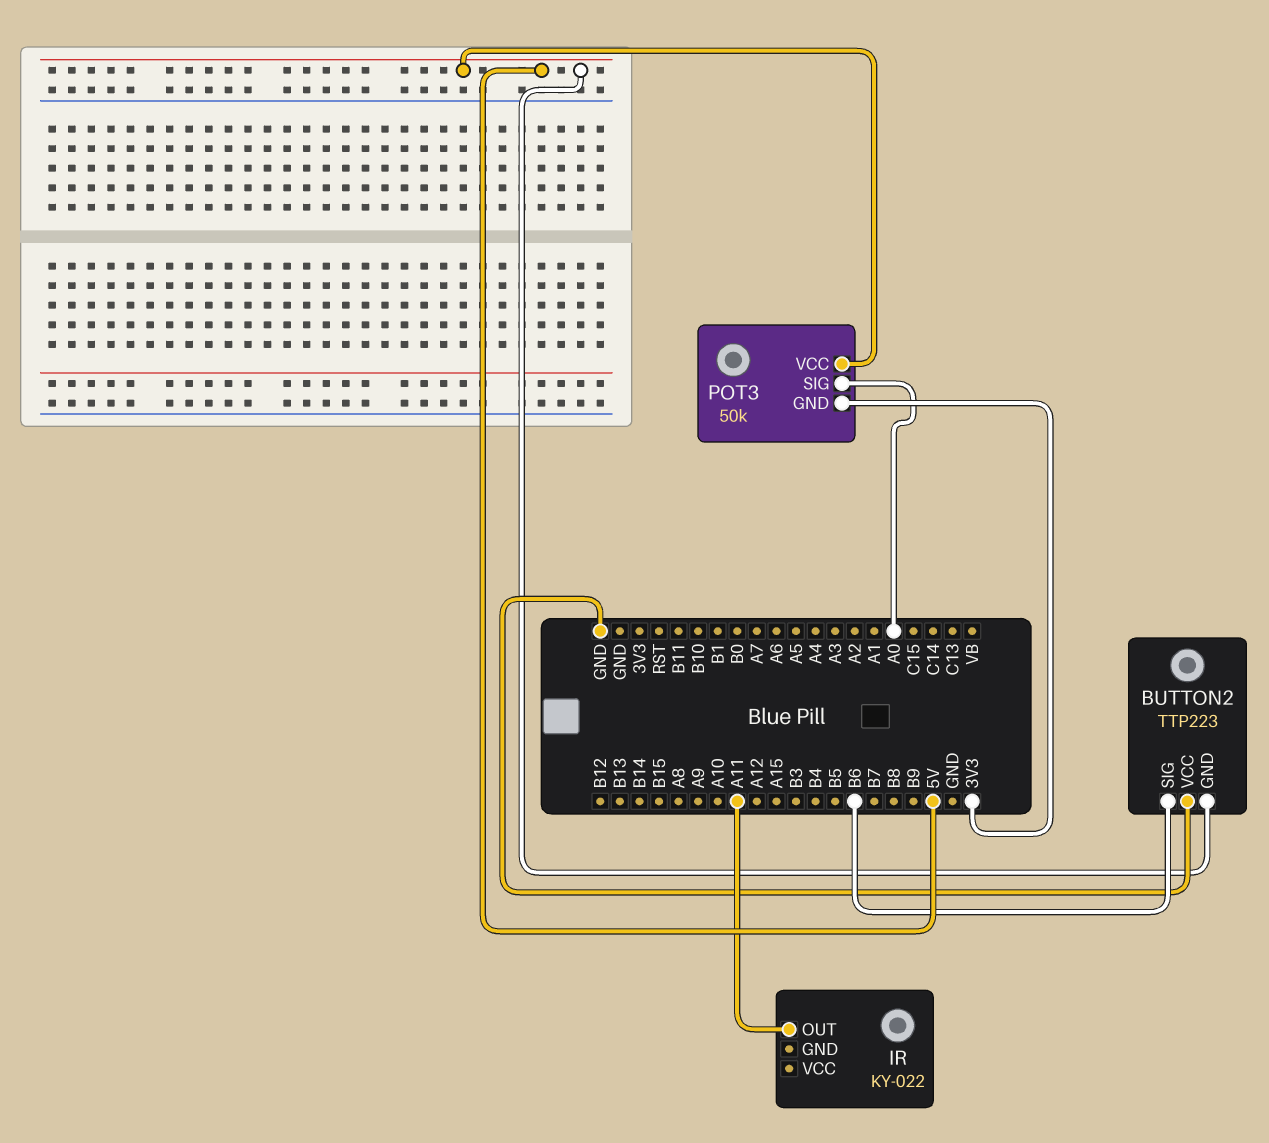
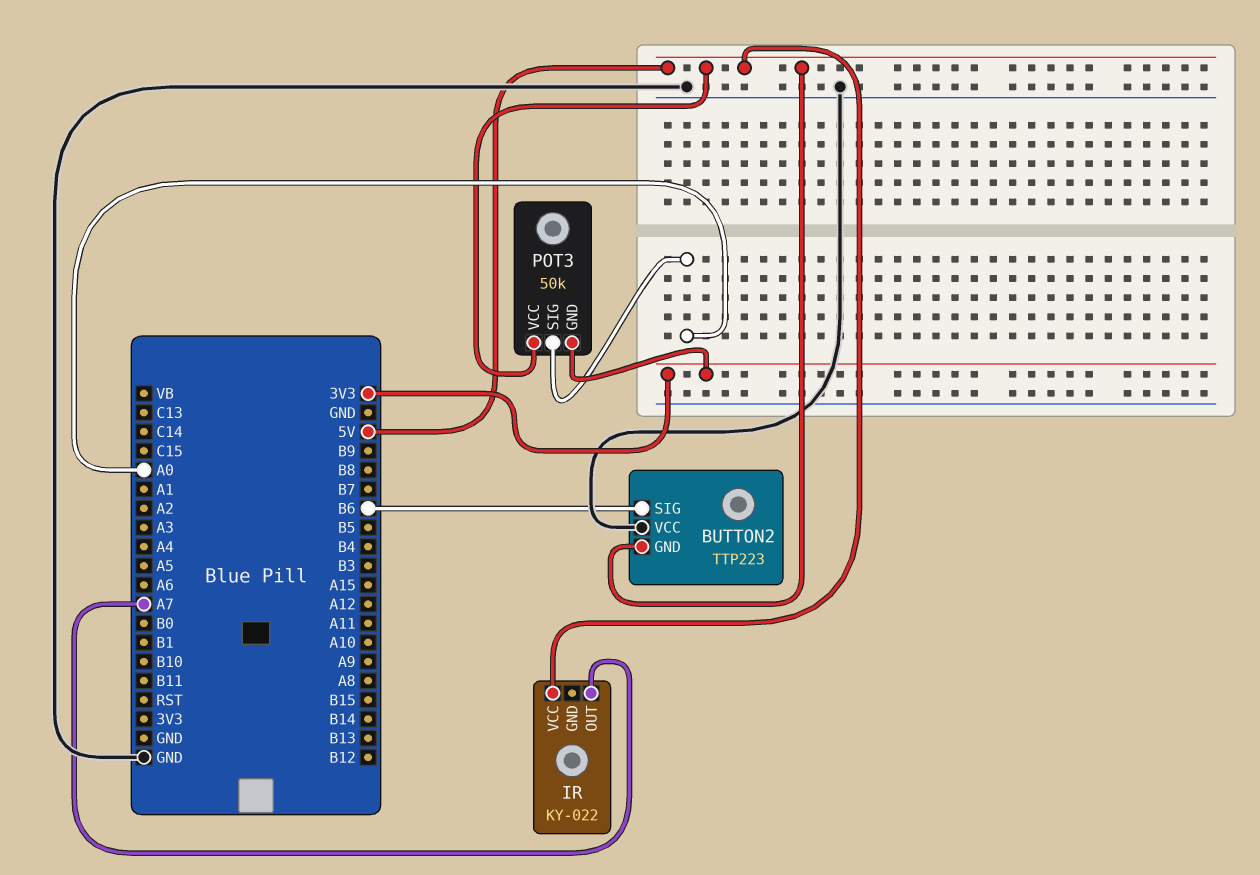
IR pin OUT: A11 -> A7
IR pin VCC: none -> 5V

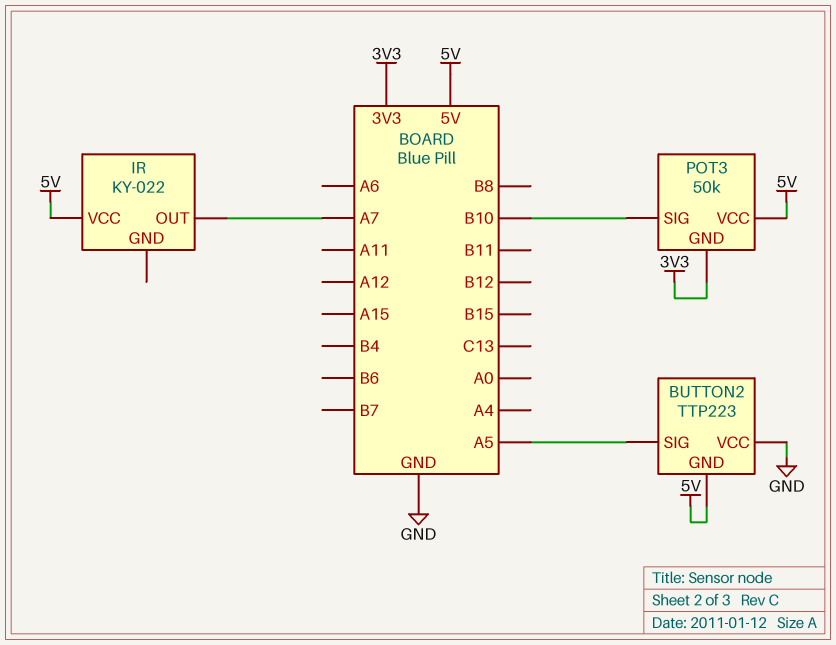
BUTTON2 pin SIG: B6 -> A5
POT3 pin SIG: A0 -> B10

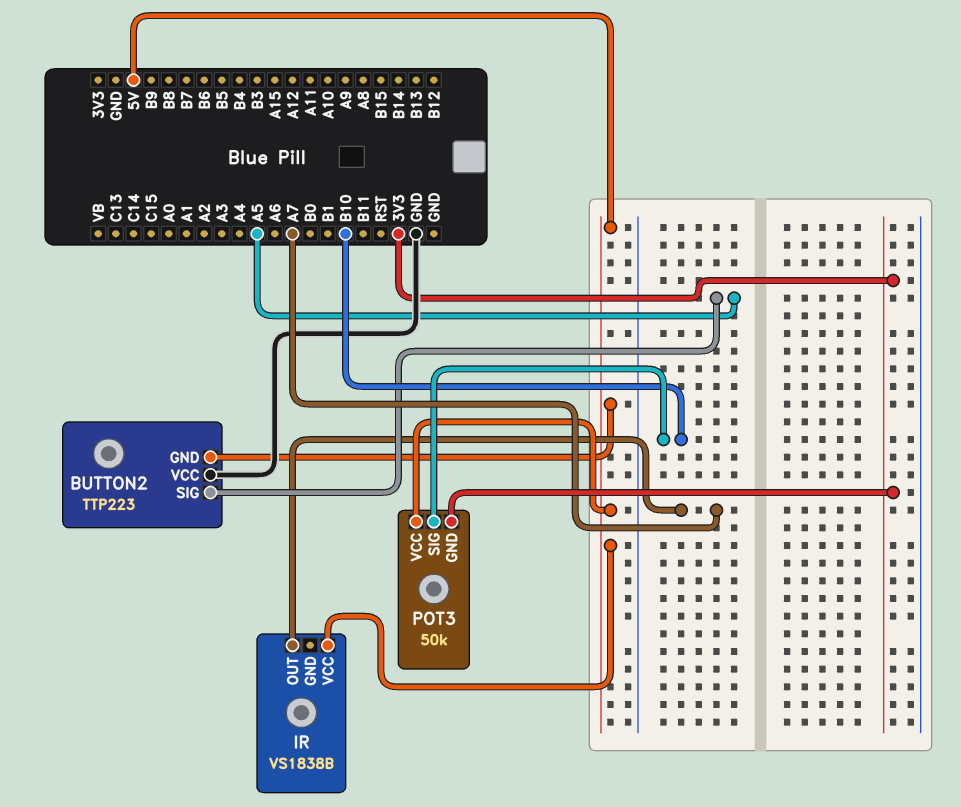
IR: KY-022 -> VS1838B

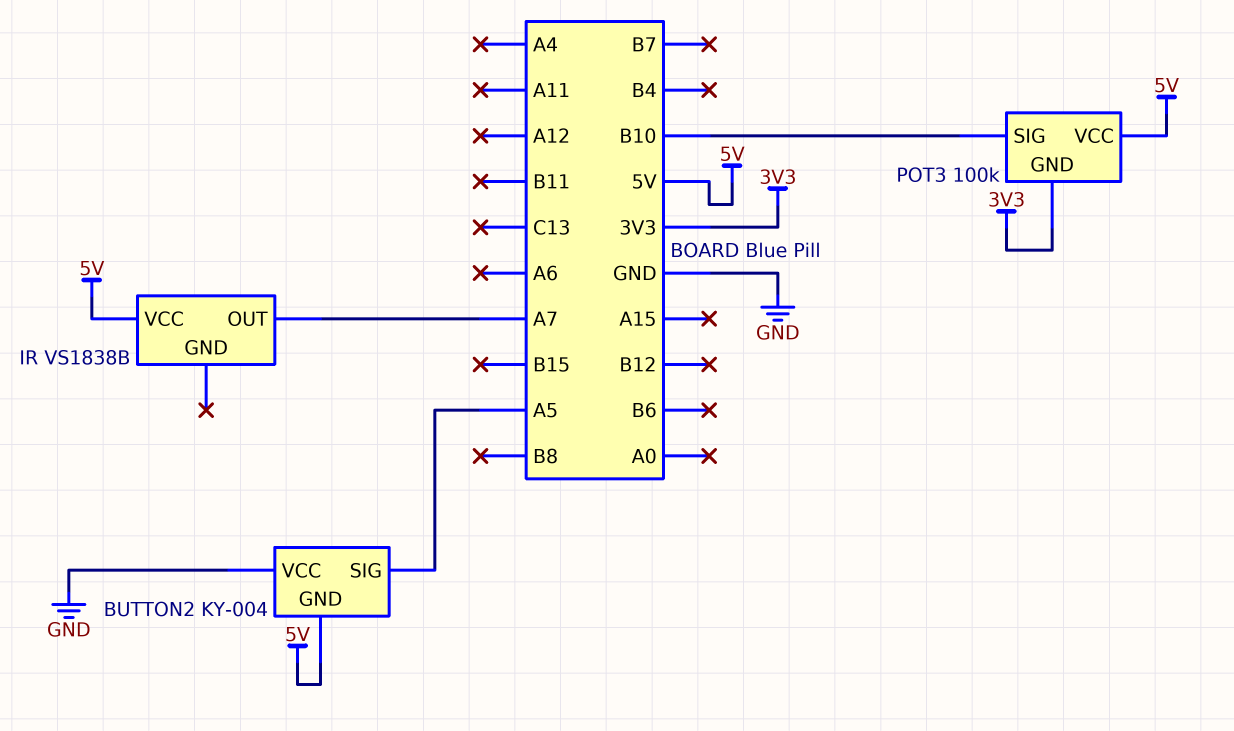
BUTTON2: TTP223 -> KY-004
POT3: 50k -> 100k

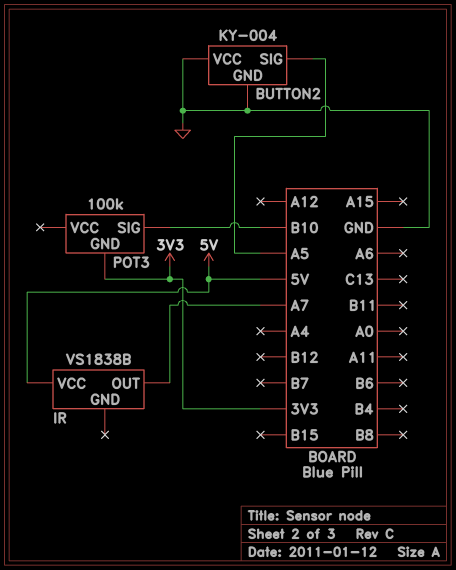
BUTTON2 pin GND: 5V -> GND
POT3 pin VCC: 5V -> none

